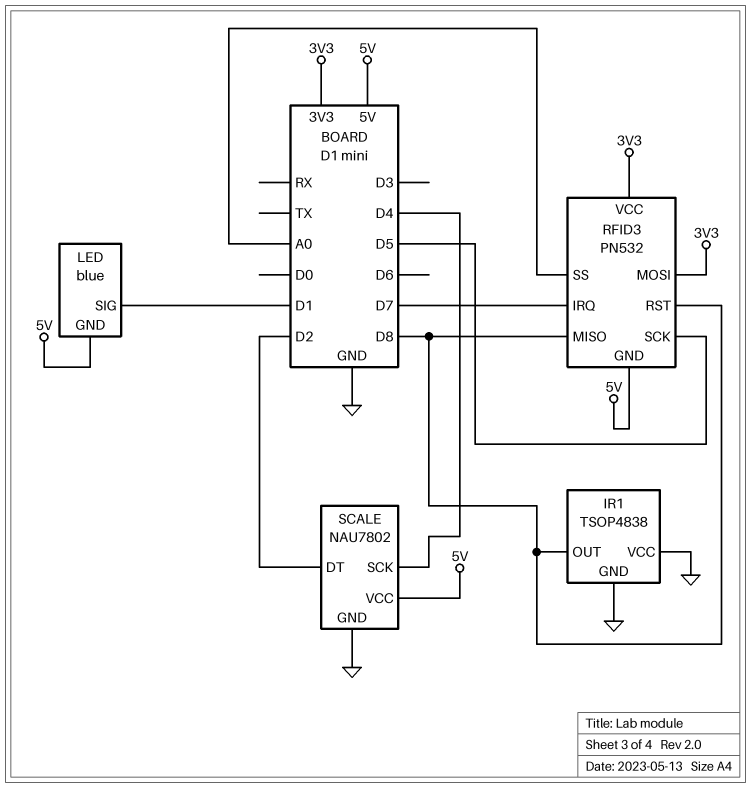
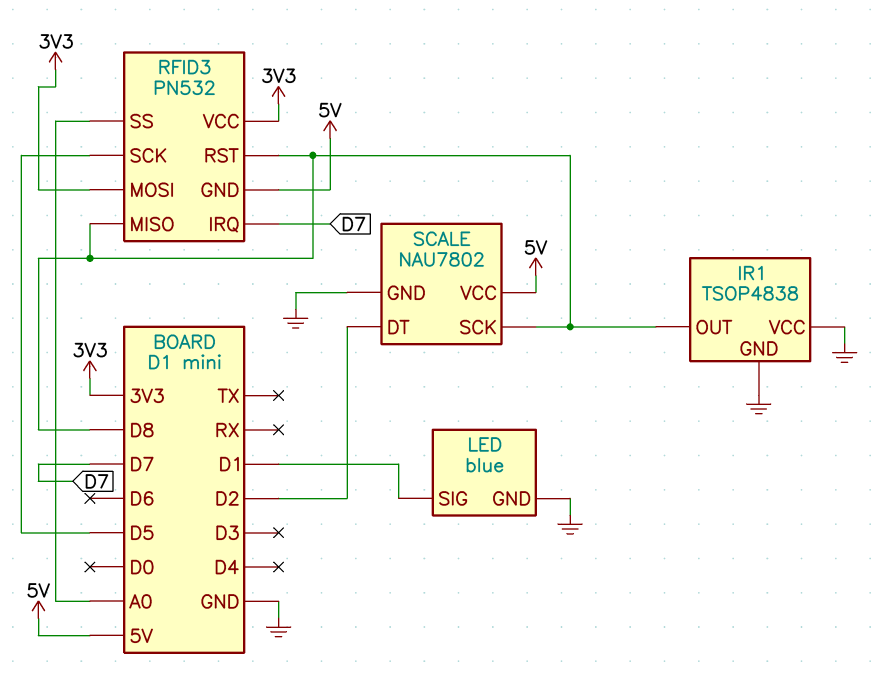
LED pin GND: 5V -> GND
SCALE pin SCK: D4 -> D8

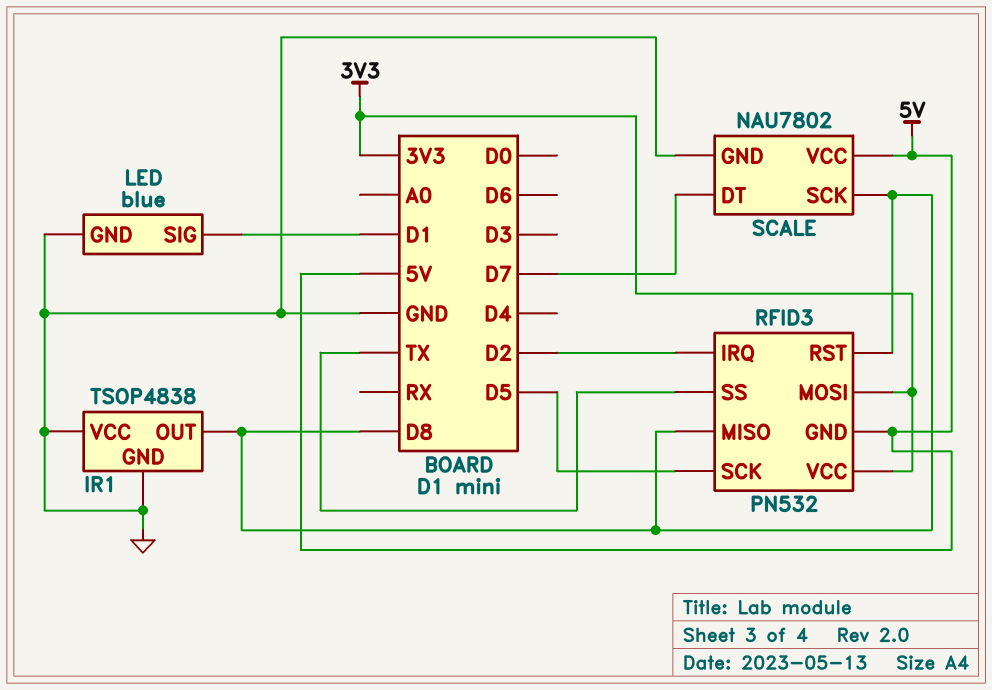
RFID3 pin IRQ: D7 -> D2
RFID3 pin SS: A0 -> TX
SCALE pin DT: D2 -> D7

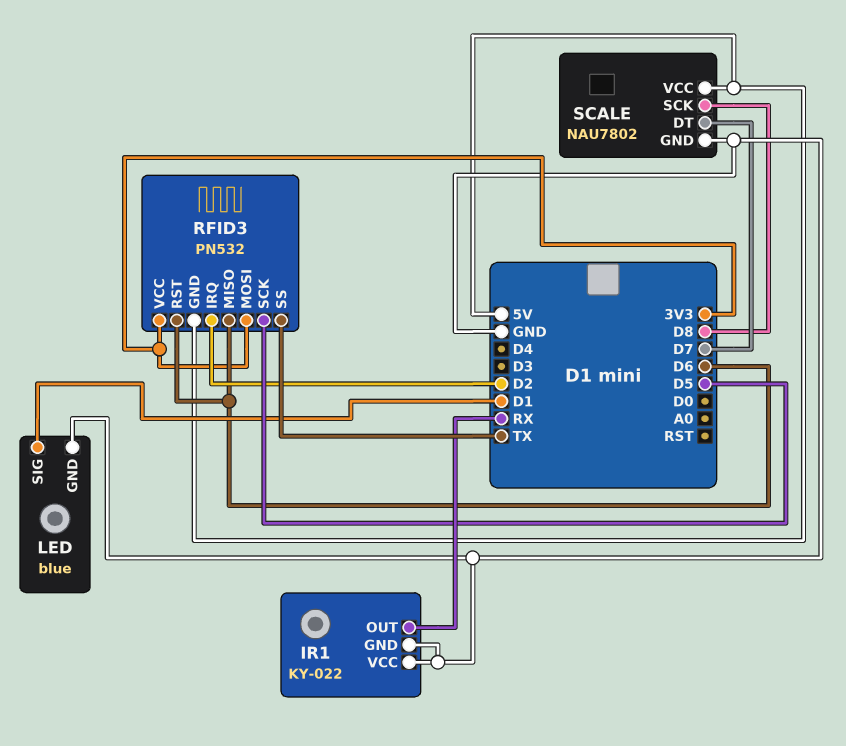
IR1: TSOP4838 -> KY-022
IR1 pin OUT: D8 -> RX
RFID3 pin MISO: D8 -> D6
RFID3 pin RST: D8 -> D6

